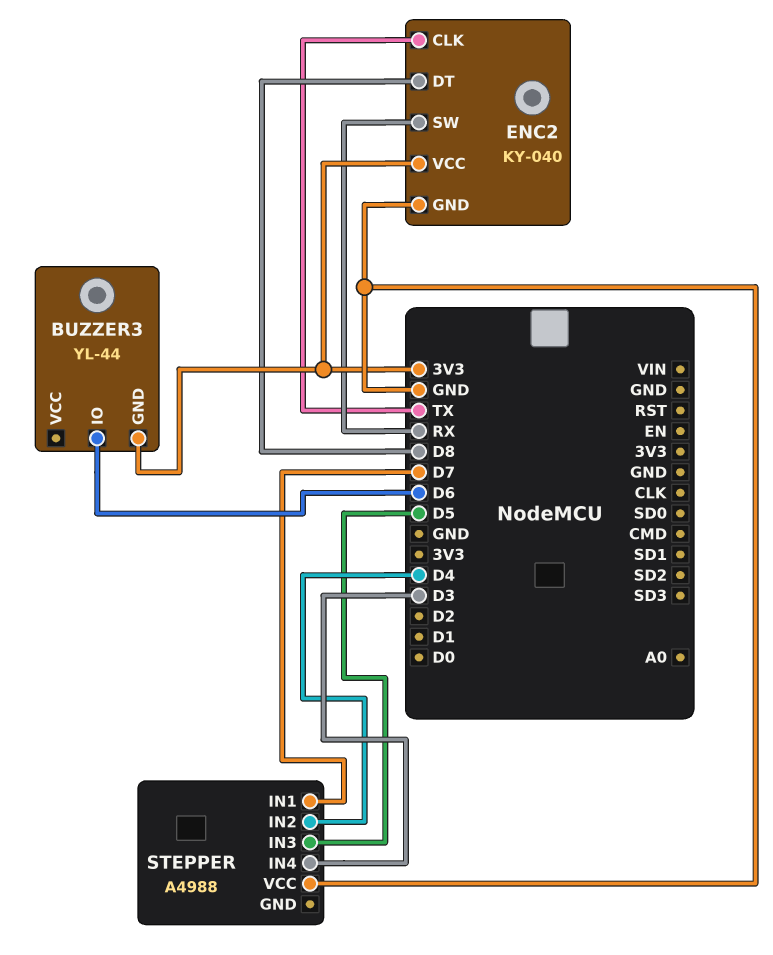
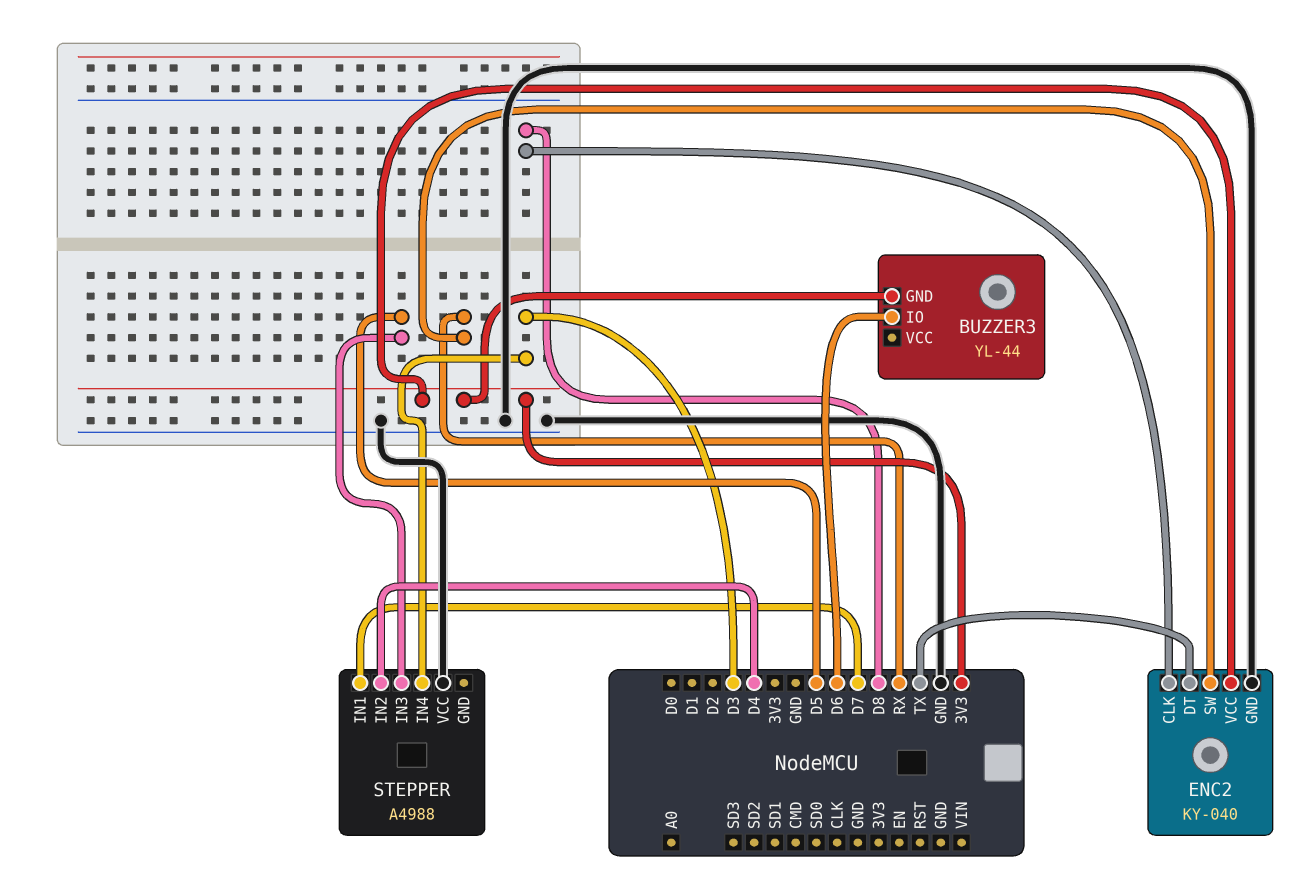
ENC2 pin CLK: TX -> D8
ENC2 pin DT: D8 -> TX

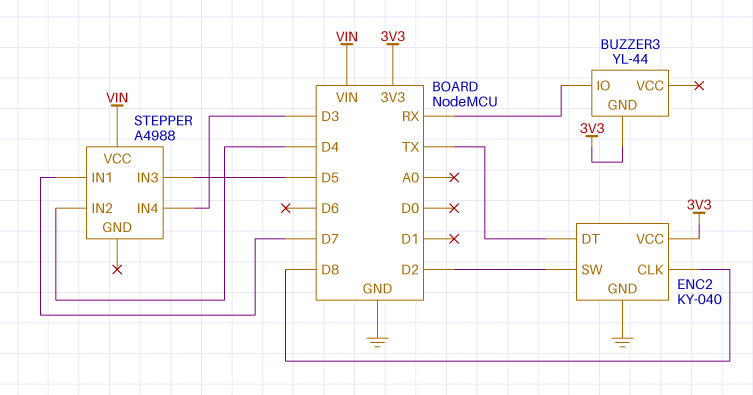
BUZZER3 pin IO: D6 -> RX
ENC2 pin SW: RX -> D2
STEPPER pin VCC: GND -> VIN

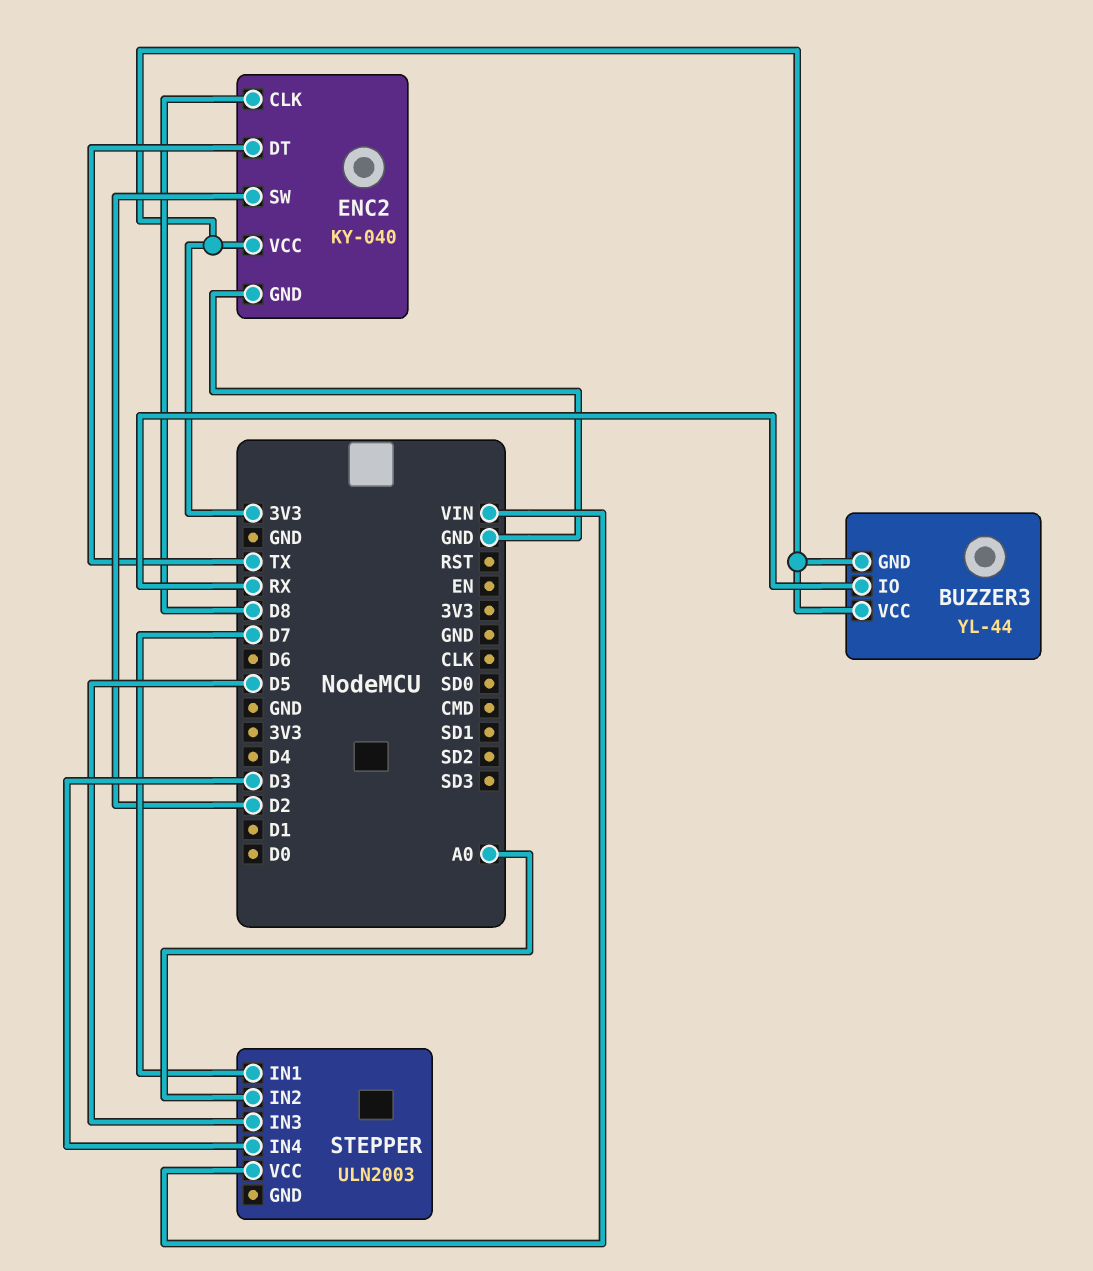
BUZZER3 pin VCC: none -> 3V3
STEPPER: A4988 -> ULN2003
STEPPER pin IN2: D4 -> A0

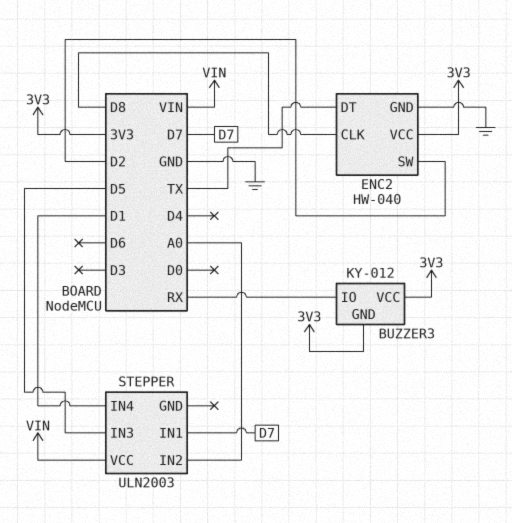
BUZZER3: YL-44 -> KY-012
ENC2: KY-040 -> HW-040
STEPPER pin IN4: D3 -> D1

